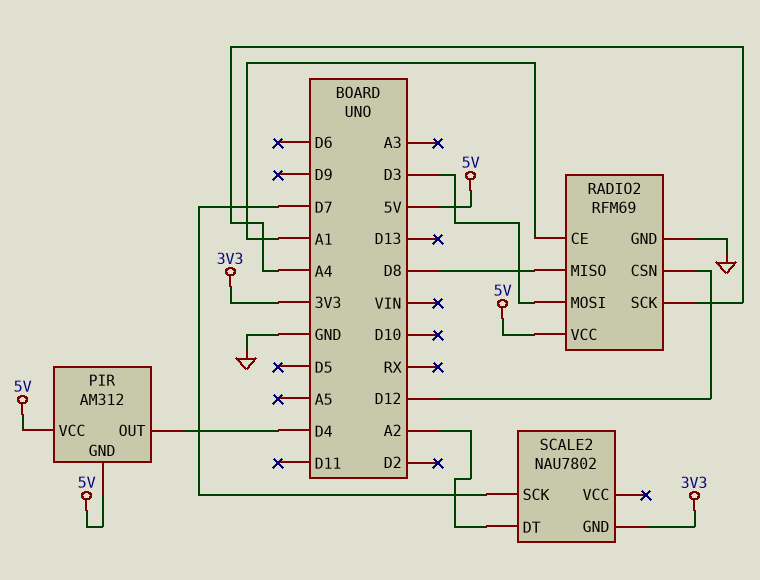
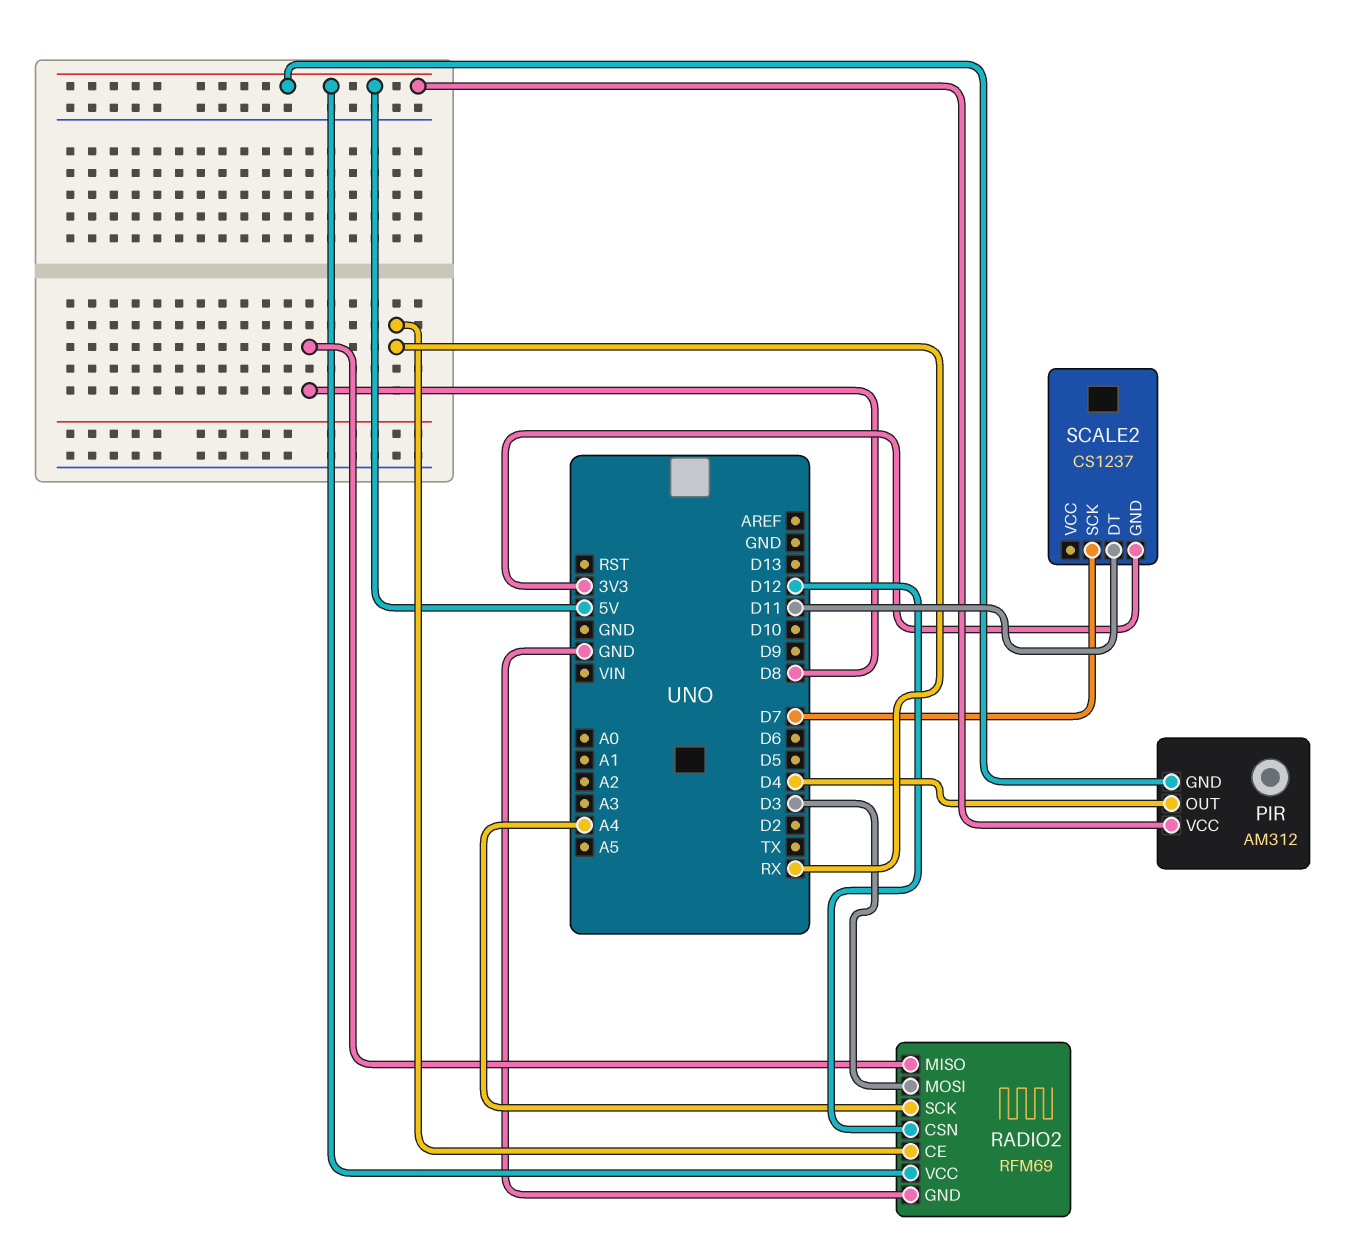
RADIO2 pin CE: A1 -> RX
SCALE2: NAU7802 -> CS1237
SCALE2 pin DT: A2 -> D11

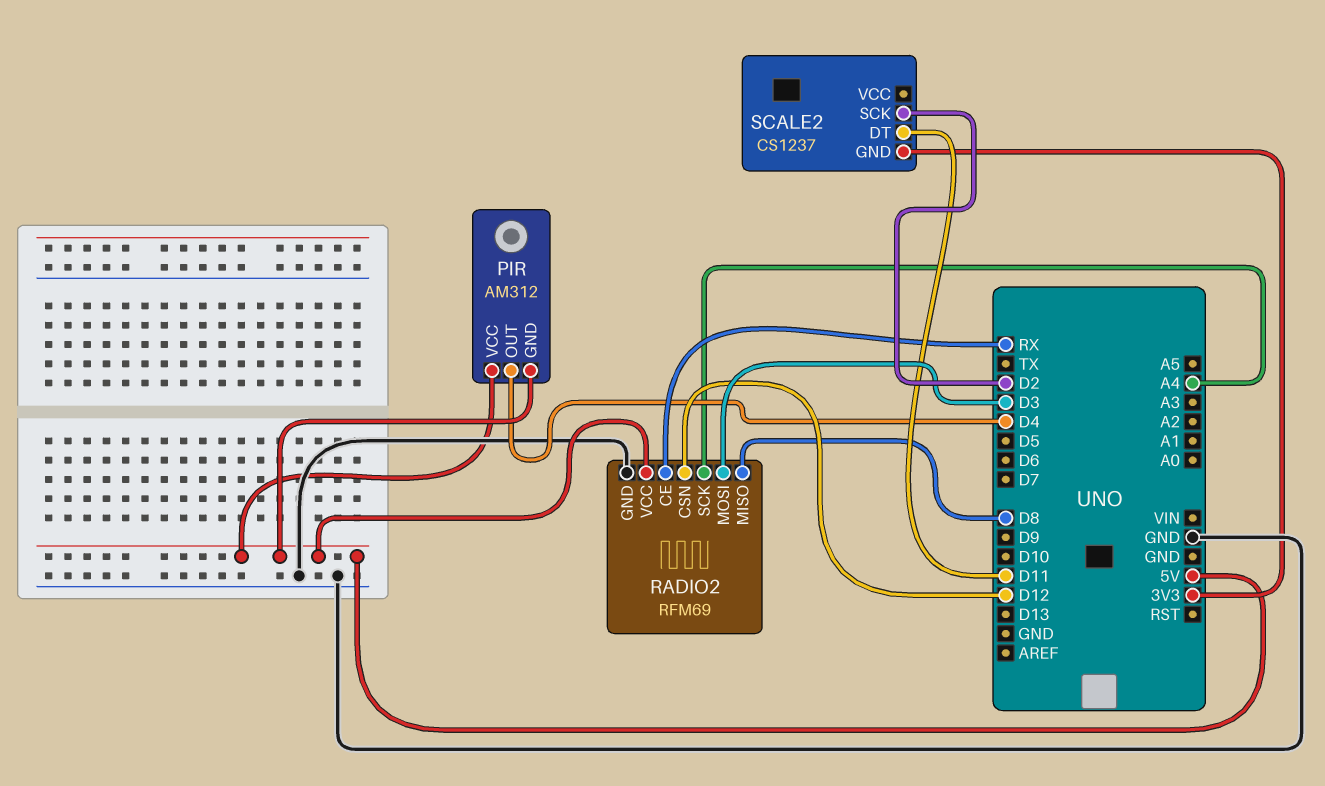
SCALE2 pin SCK: D7 -> D2

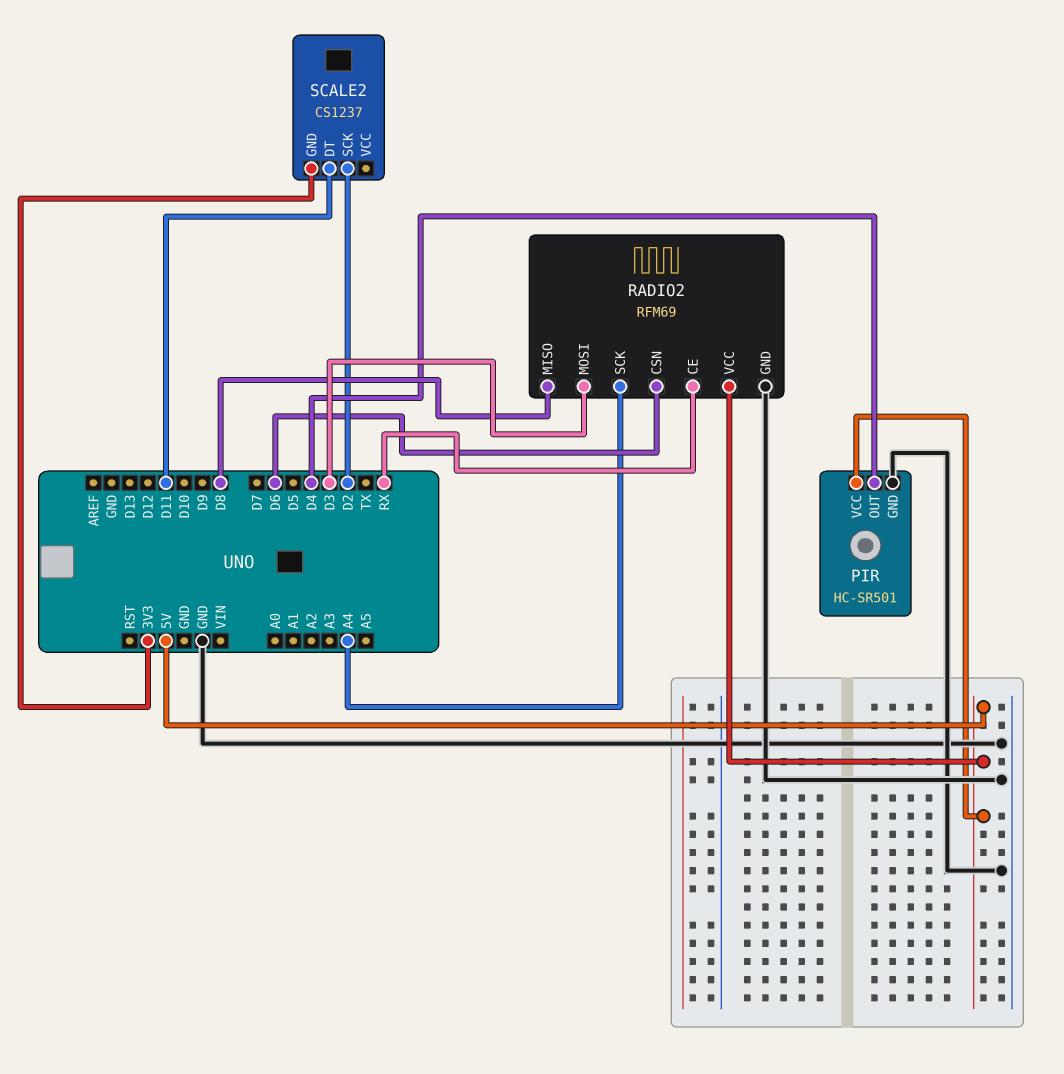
PIR: AM312 -> HC-SR501
PIR pin GND: 5V -> GND
RADIO2 pin CSN: D12 -> D6

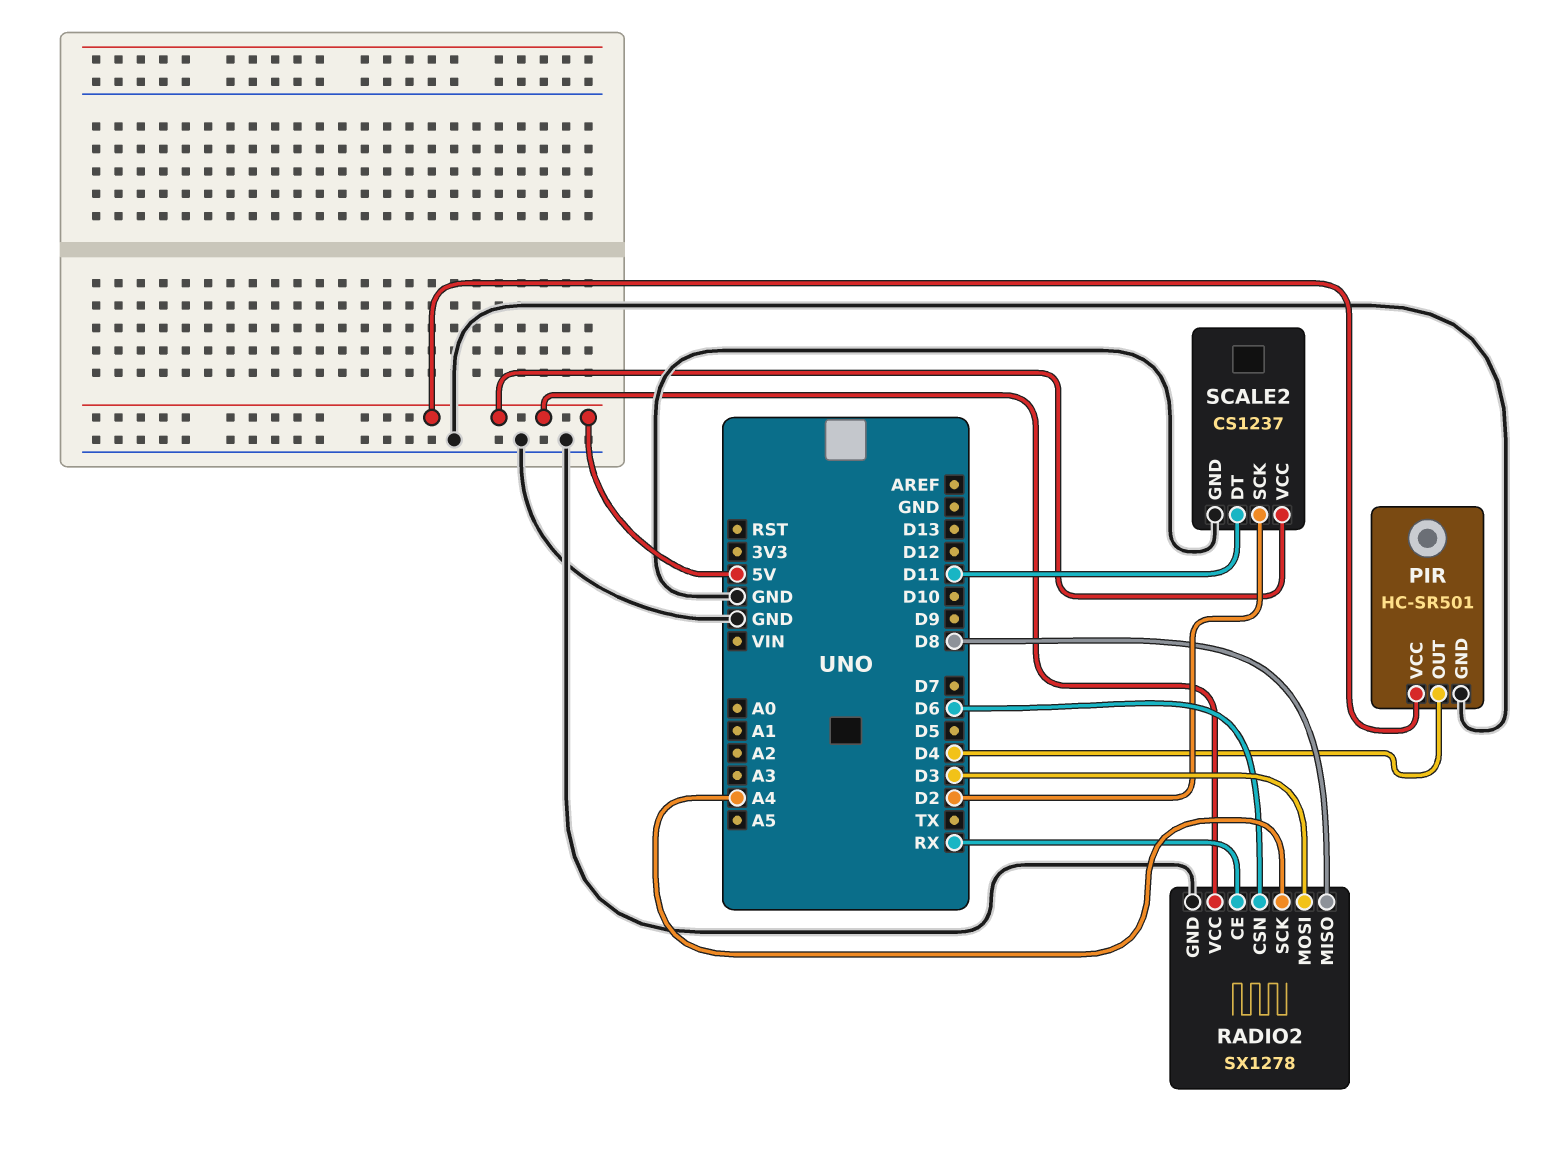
RADIO2: RFM69 -> SX1278
SCALE2 pin GND: 3V3 -> GND
SCALE2 pin VCC: none -> 5V

